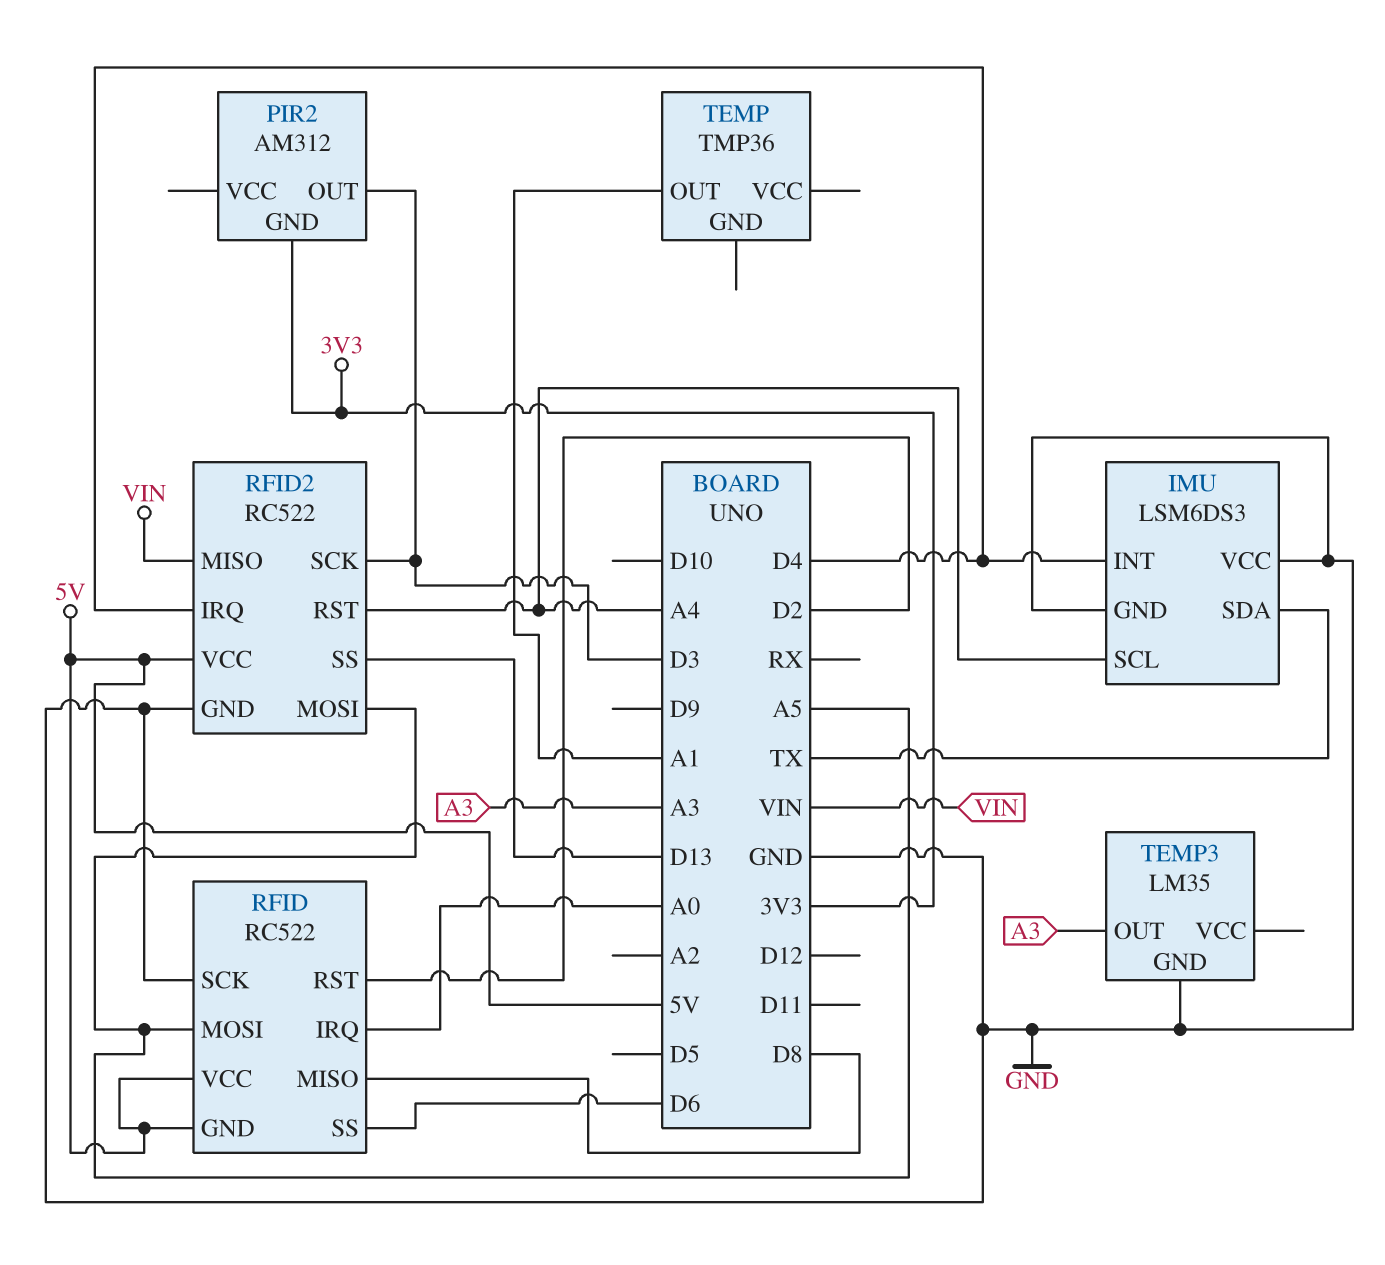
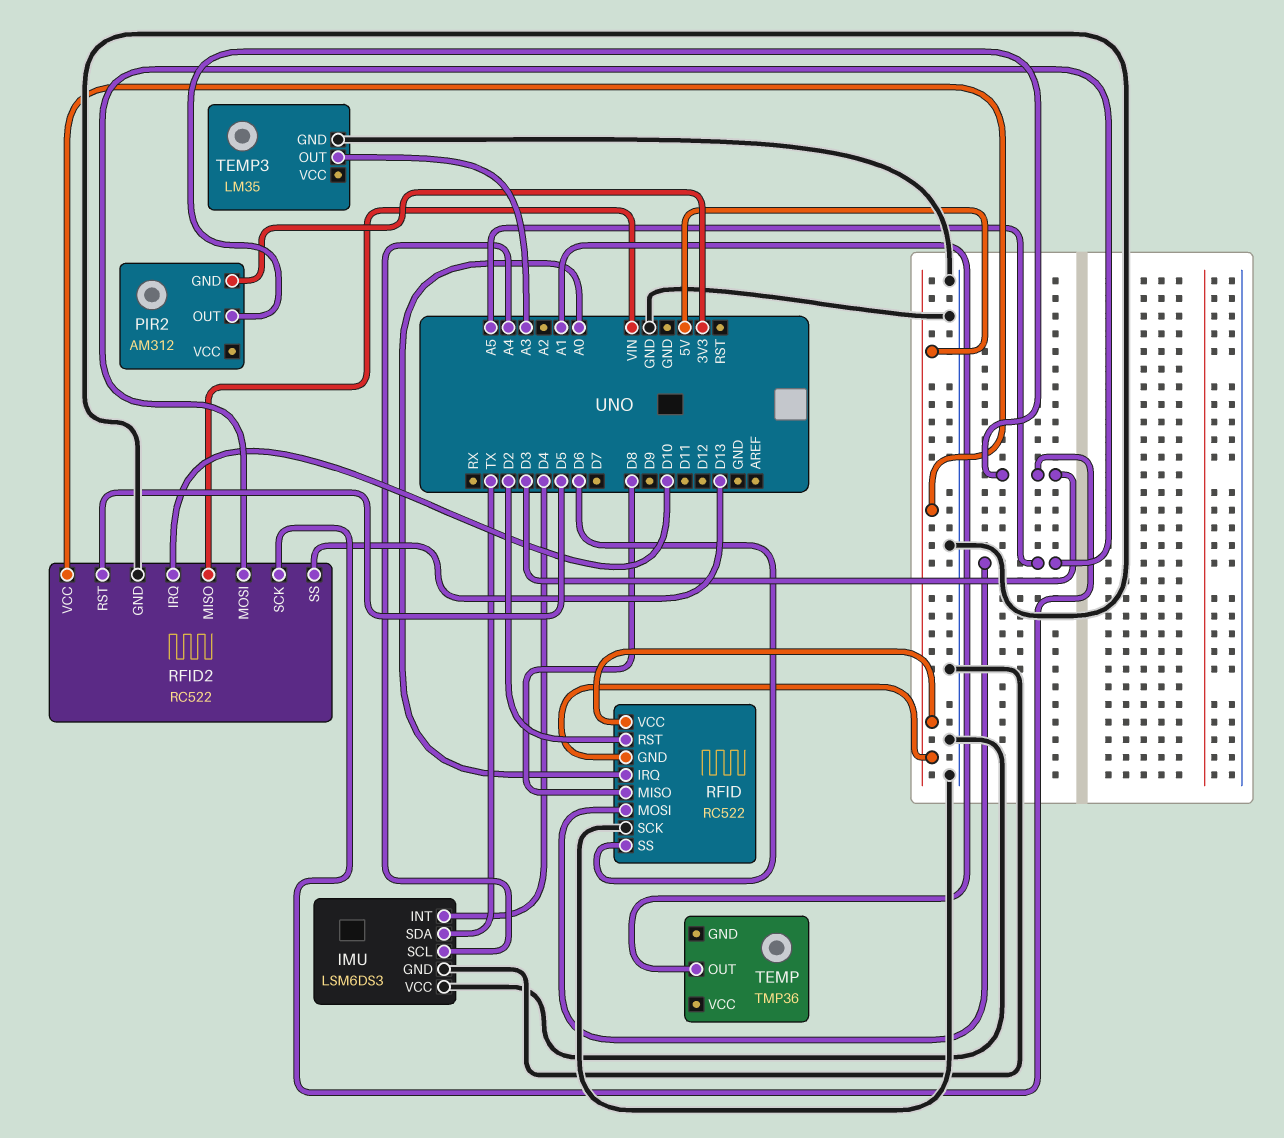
RFID2 pin IRQ: D4 -> D10
RFID2 pin RST: A4 -> D5

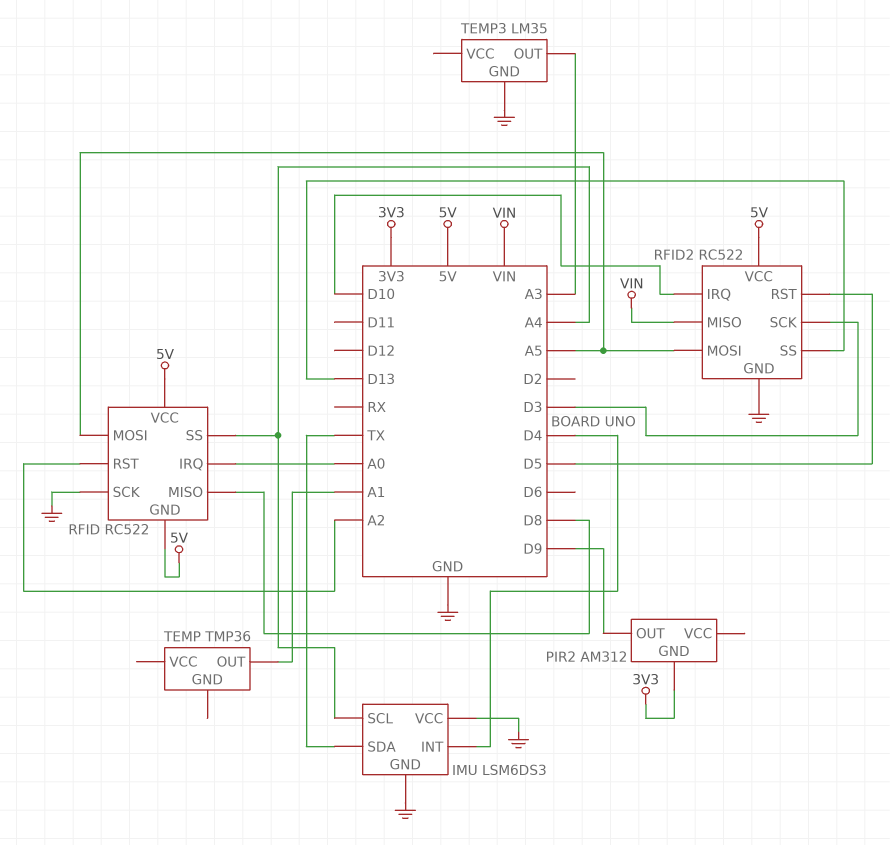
PIR2 pin OUT: D3 -> D9
RFID pin RST: D2 -> A2
RFID pin SS: D6 -> A4

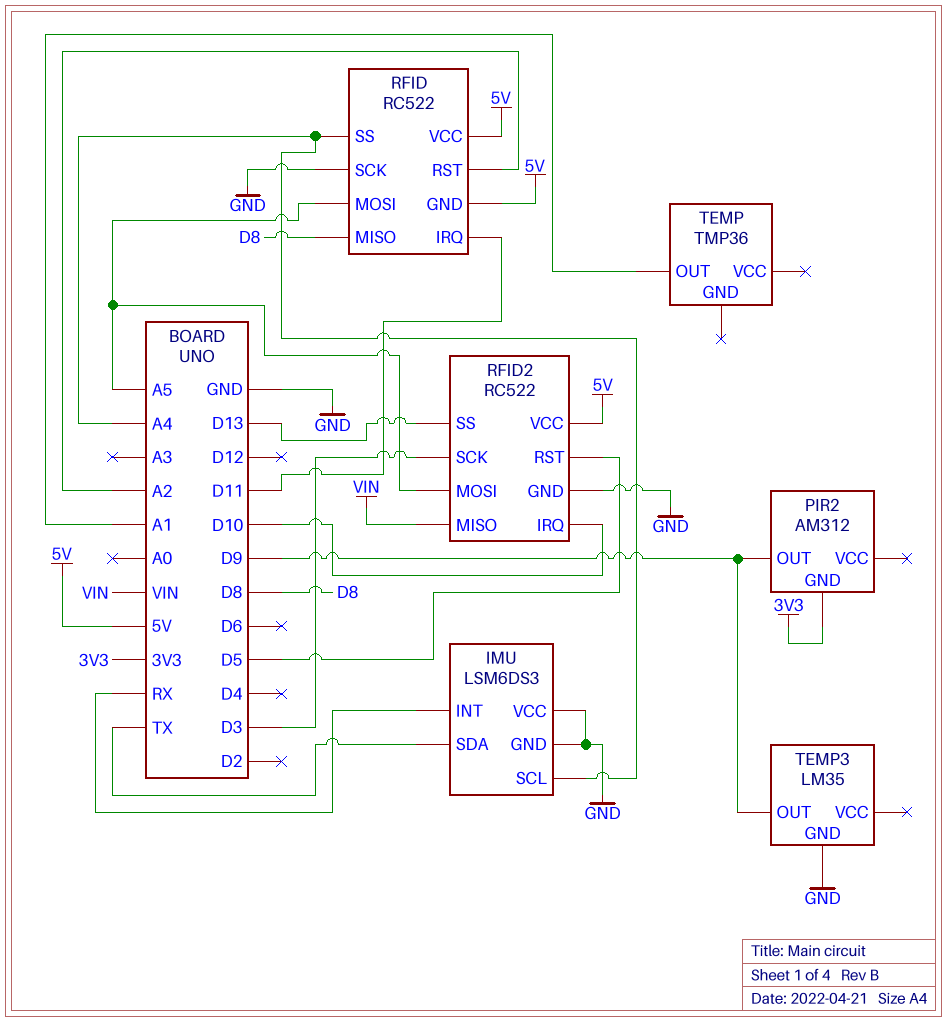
IMU pin INT: D4 -> RX
RFID pin IRQ: A0 -> D11
TEMP3 pin OUT: A3 -> D9

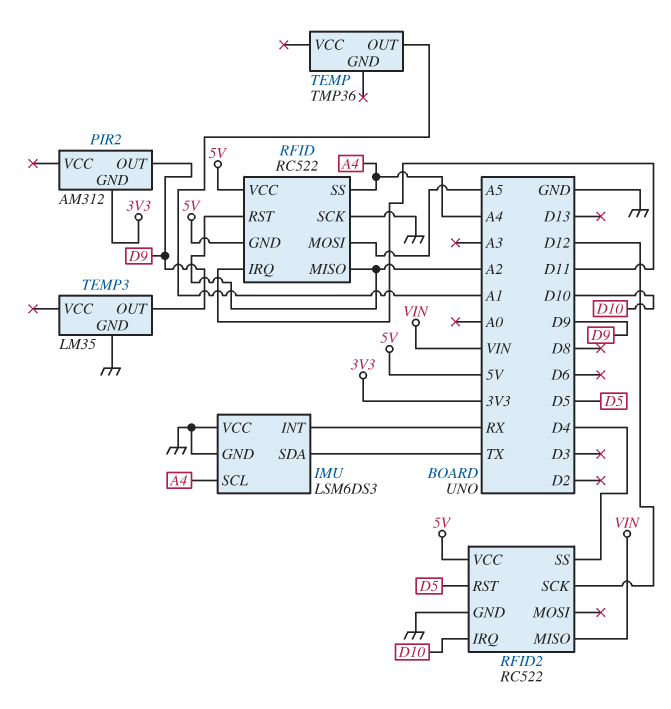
RFID pin MISO: D8 -> A2
RFID2 pin MOSI: A5 -> none
RFID2 pin SCK: D3 -> D12
RFID2 pin SS: D13 -> D4

